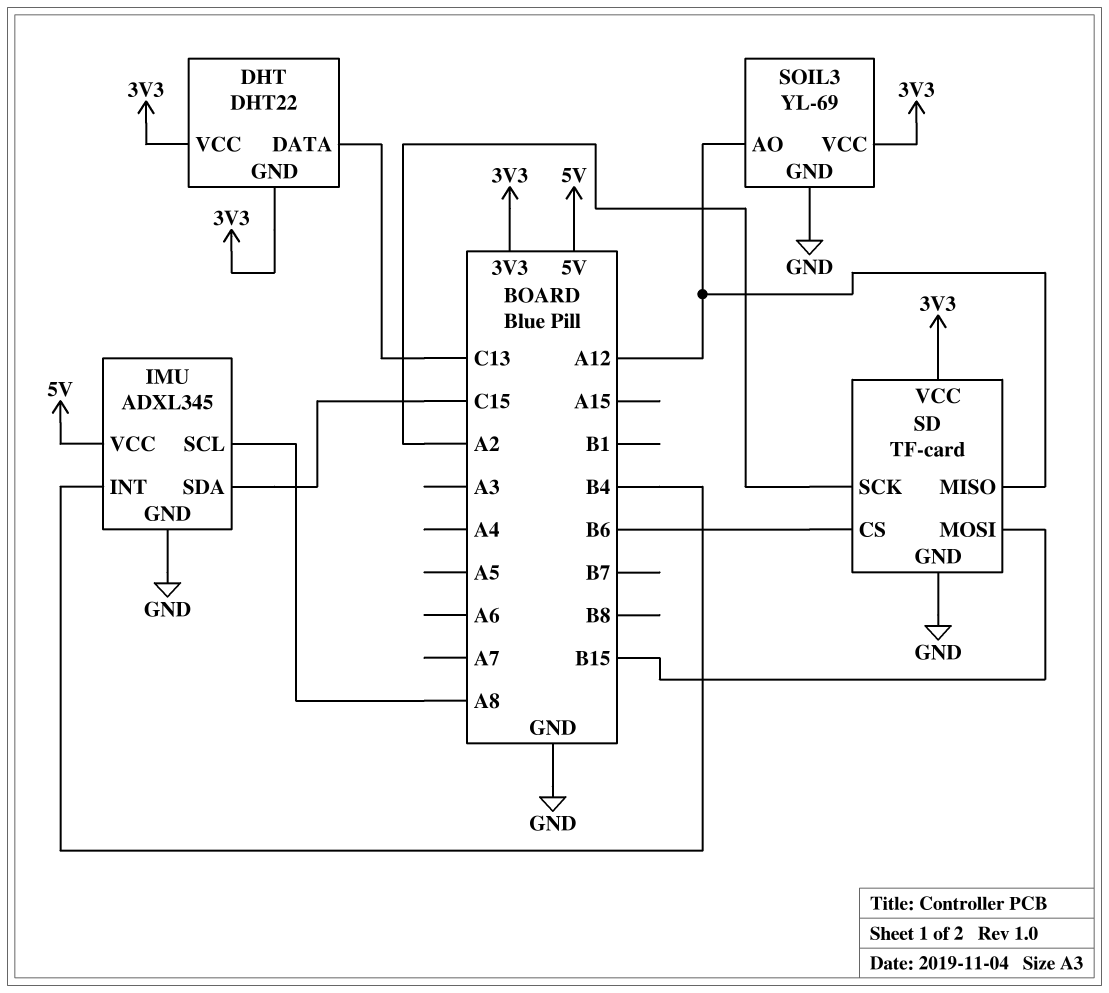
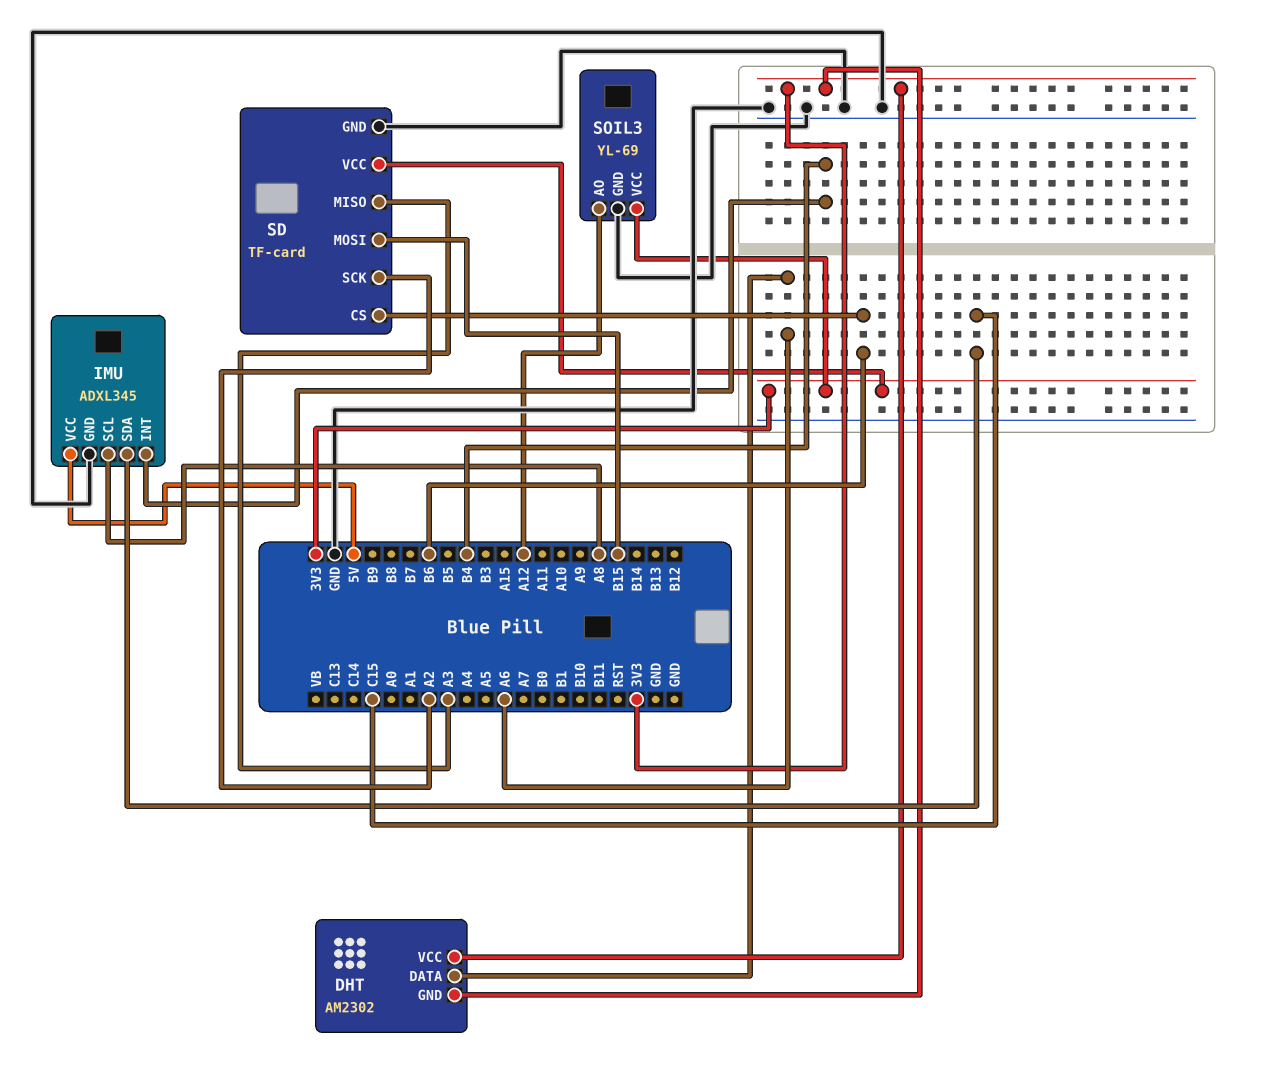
DHT: DHT22 -> AM2302
DHT pin DATA: C13 -> A6
SD pin MISO: A12 -> A3

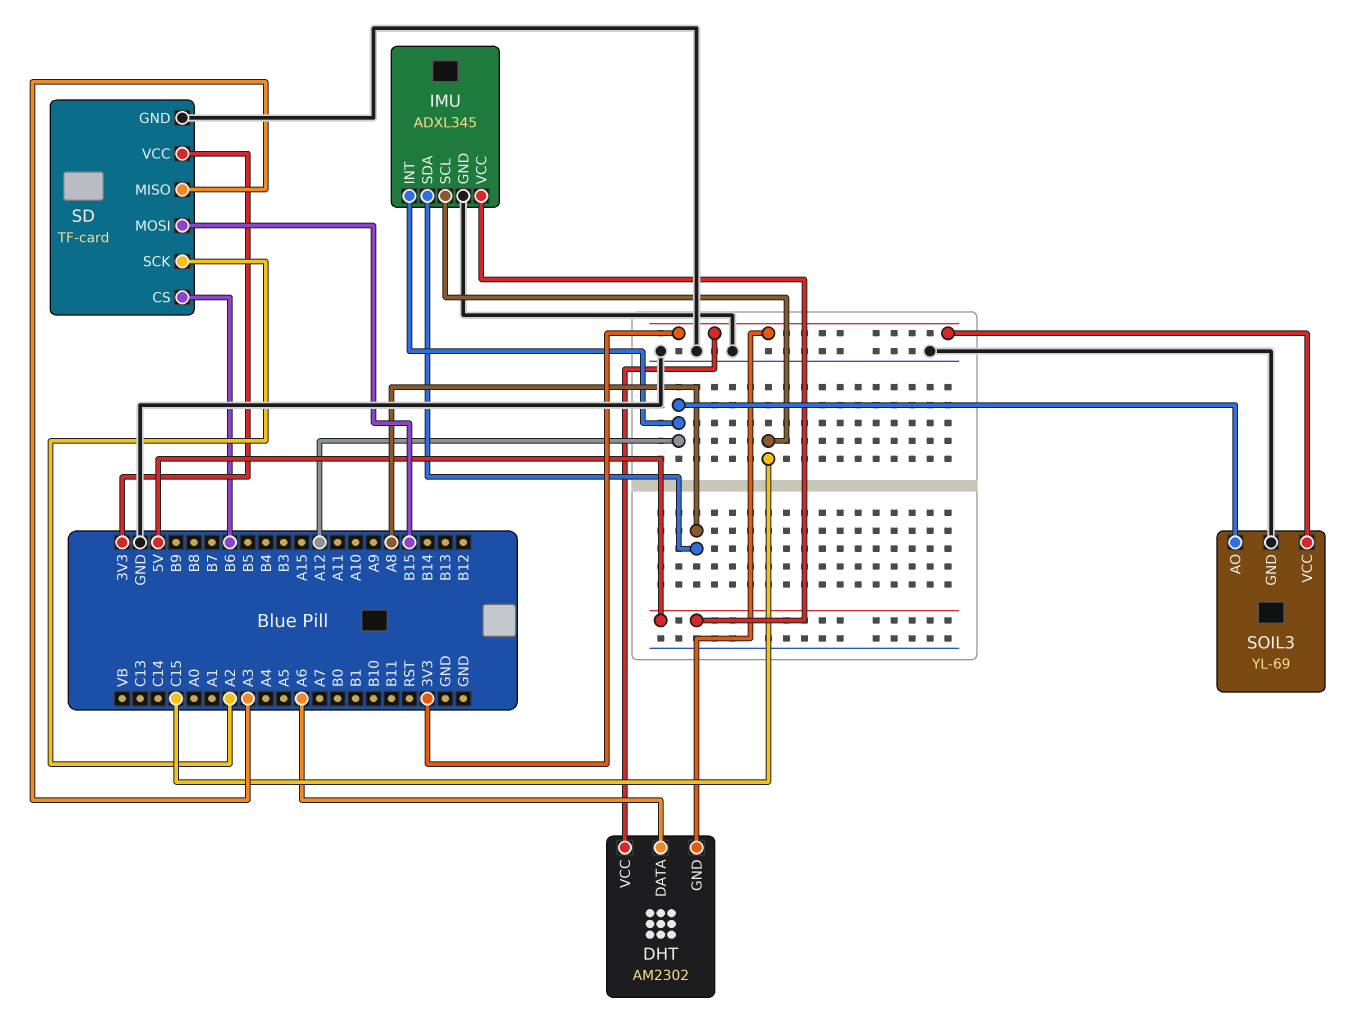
IMU pin INT: B4 -> A12
IMU pin SCL: A8 -> C15
IMU pin SDA: C15 -> A8

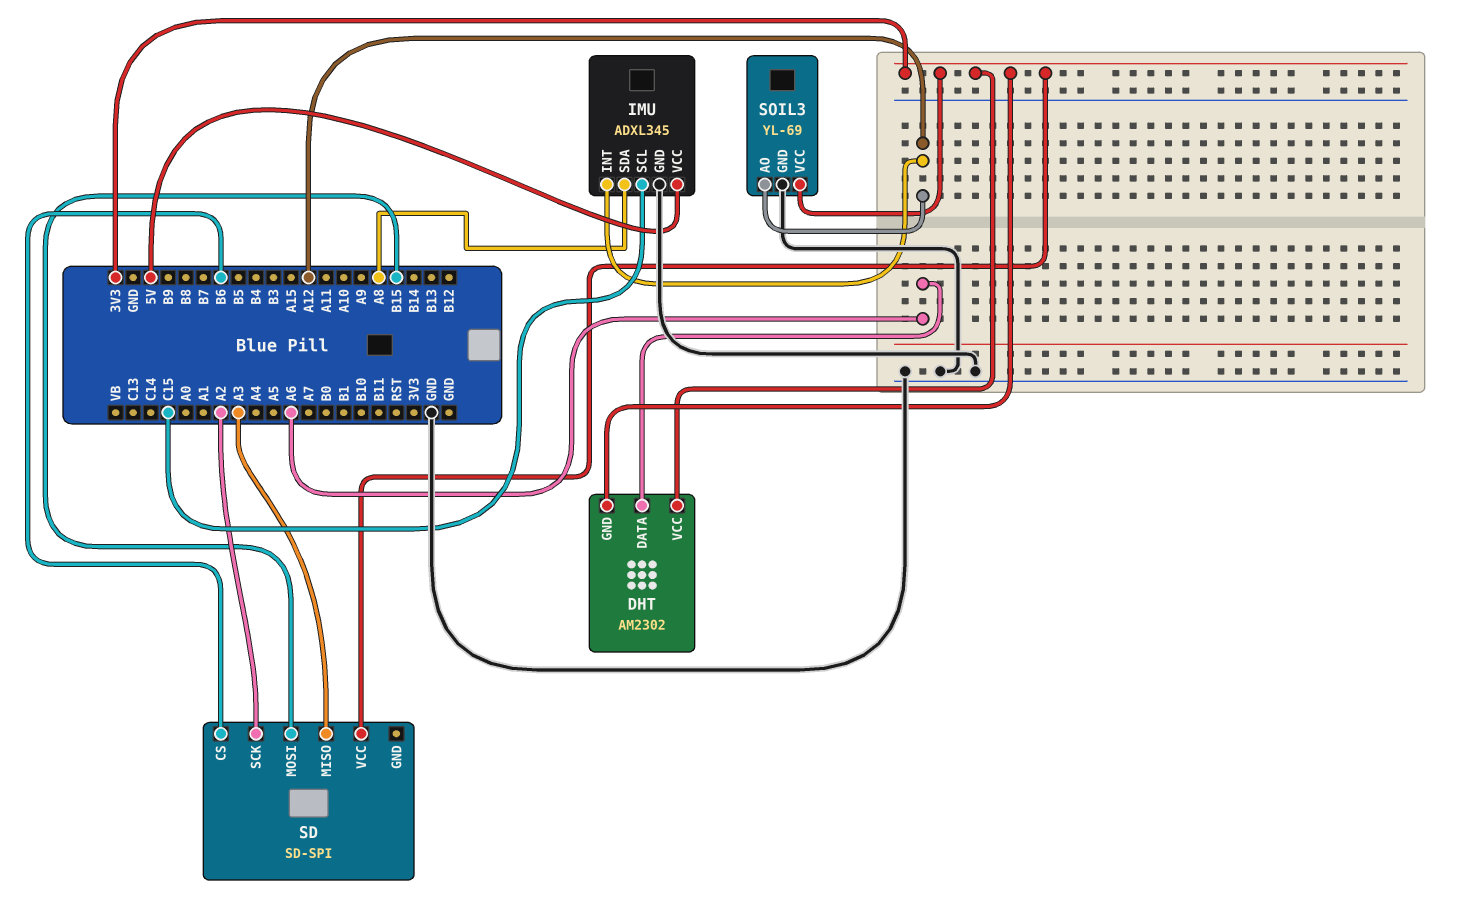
SD: TF-card -> SD-SPI
SD pin GND: GND -> none

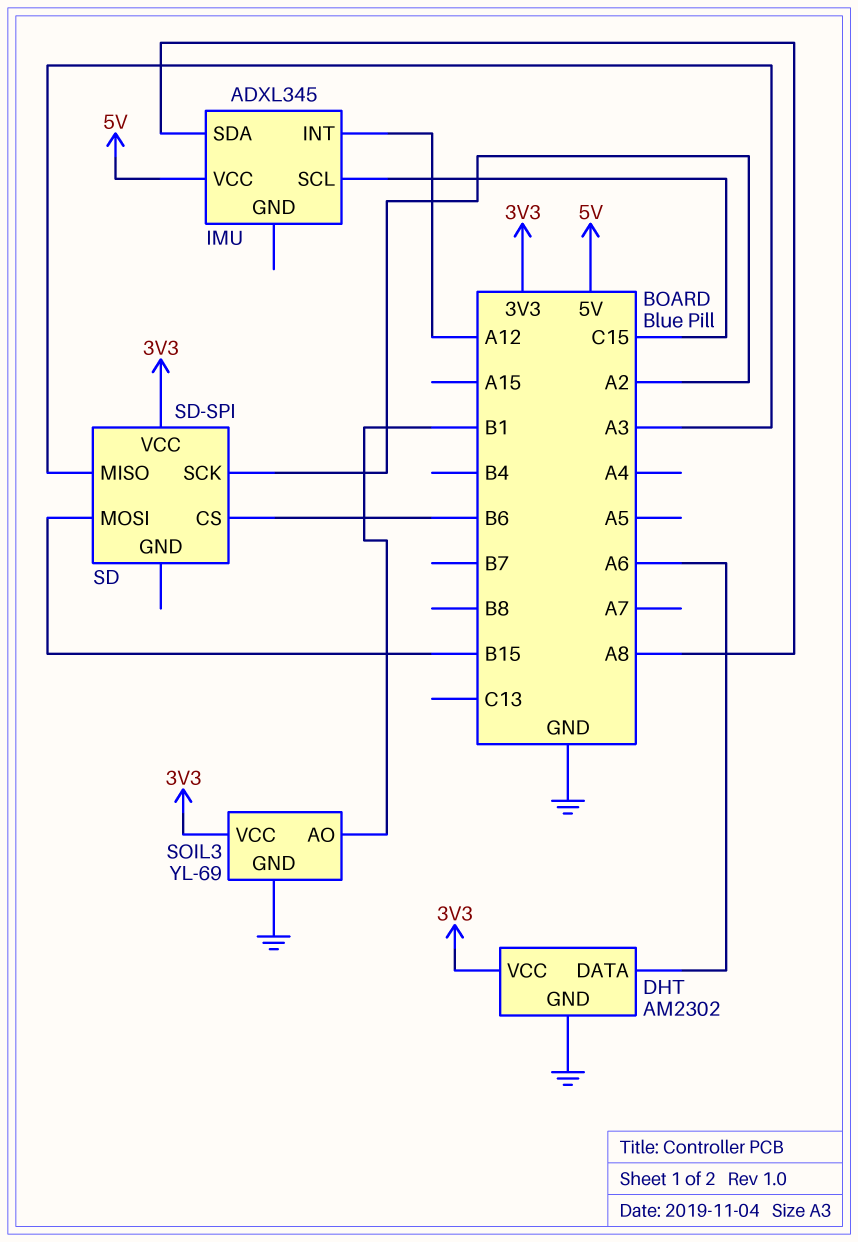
DHT pin GND: 3V3 -> GND
IMU pin GND: GND -> none
SOIL3 pin AO: A12 -> B1

